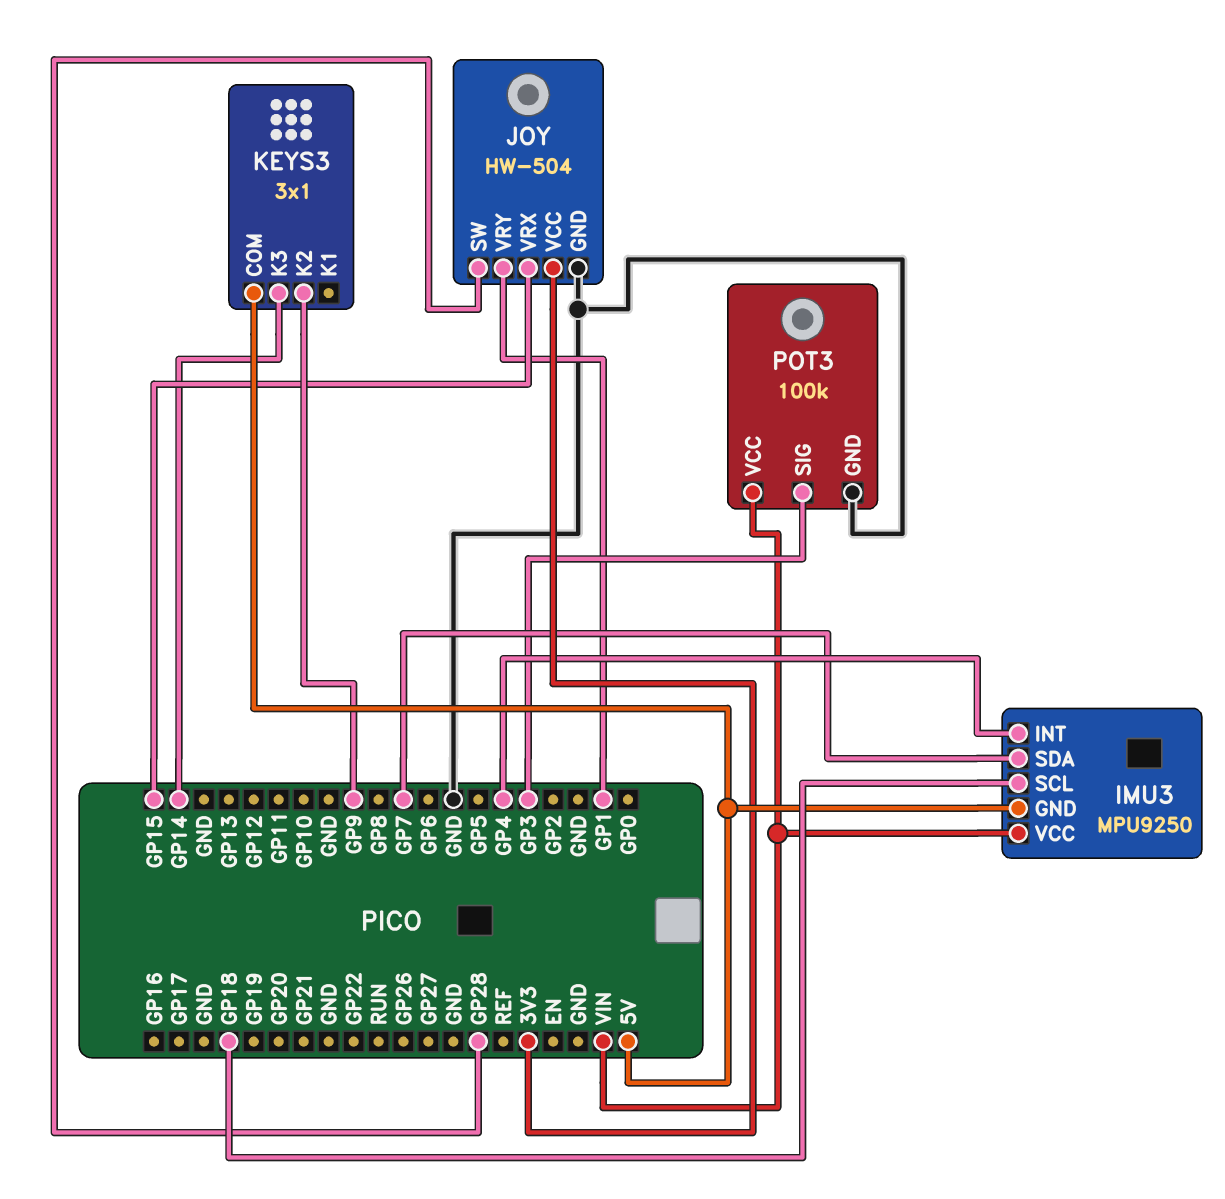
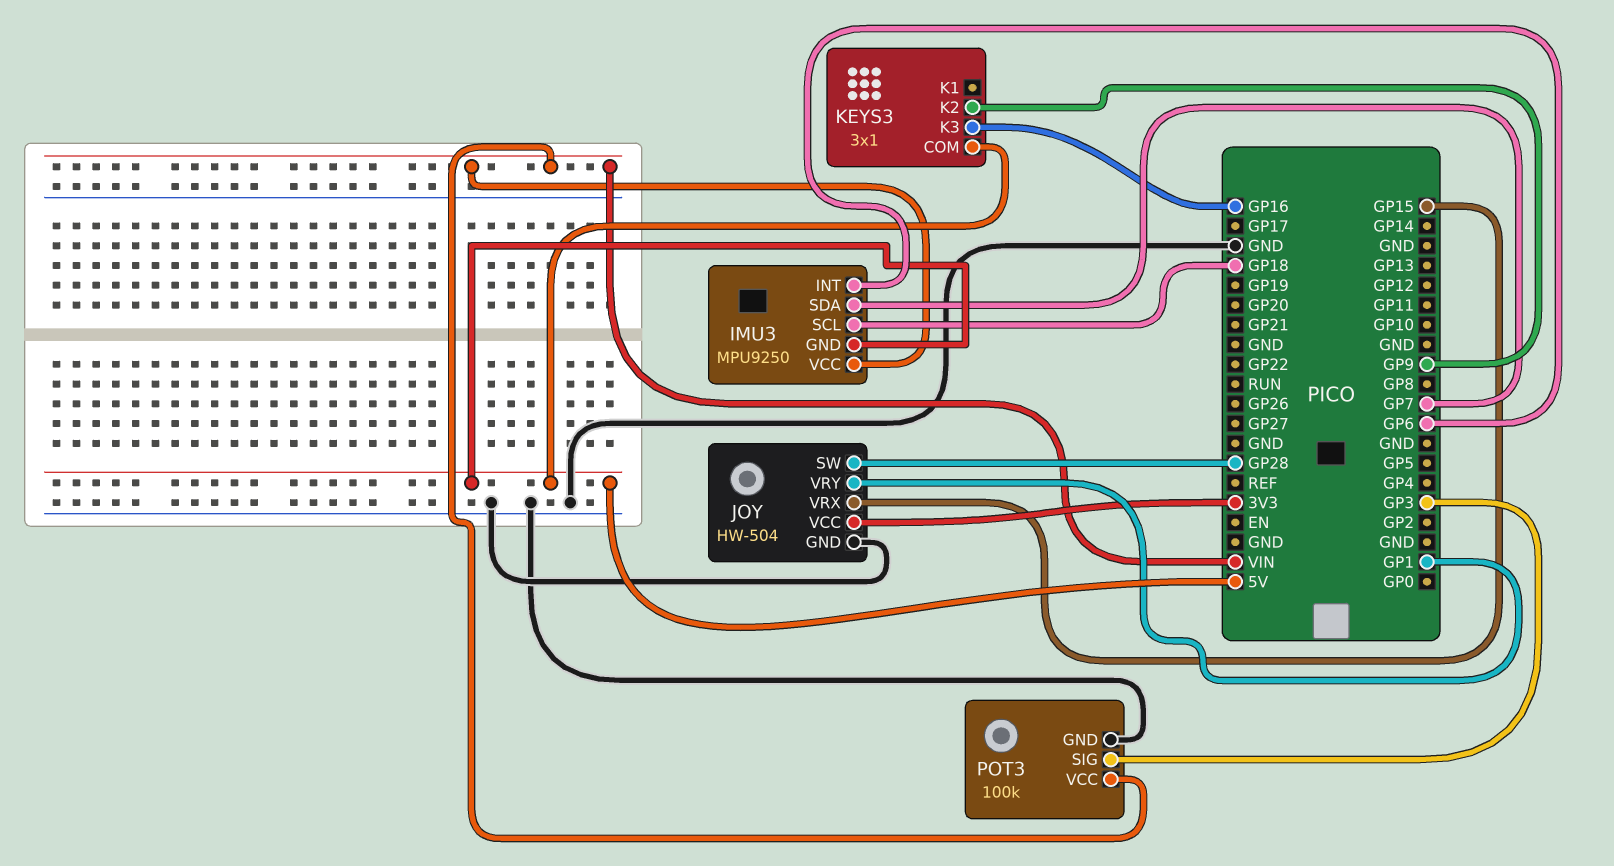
IMU3 pin INT: GP4 -> GP6
KEYS3 pin K3: GP14 -> GP16

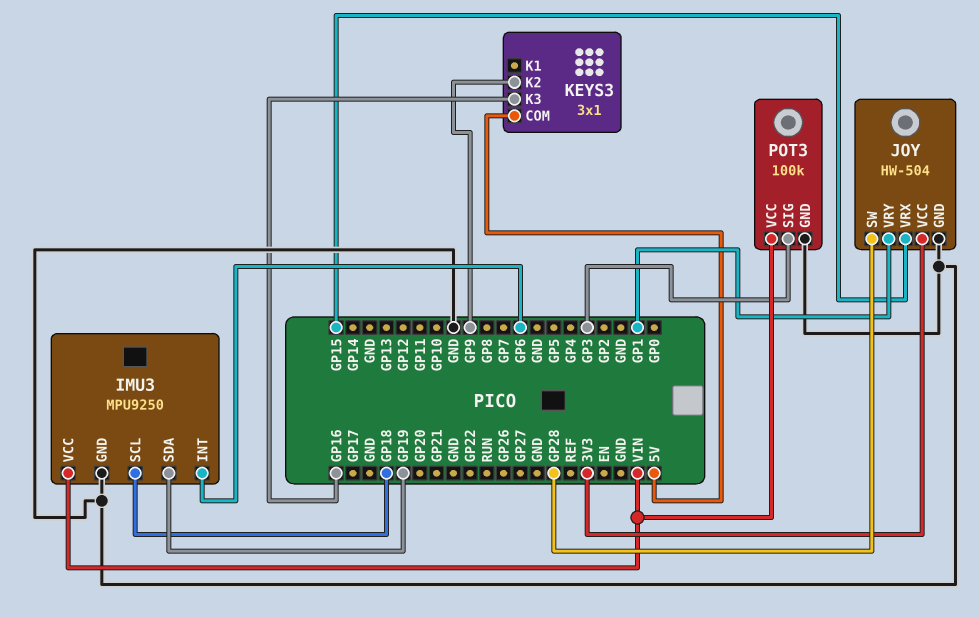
IMU3 pin GND: 5V -> GND
IMU3 pin SDA: GP7 -> GP19

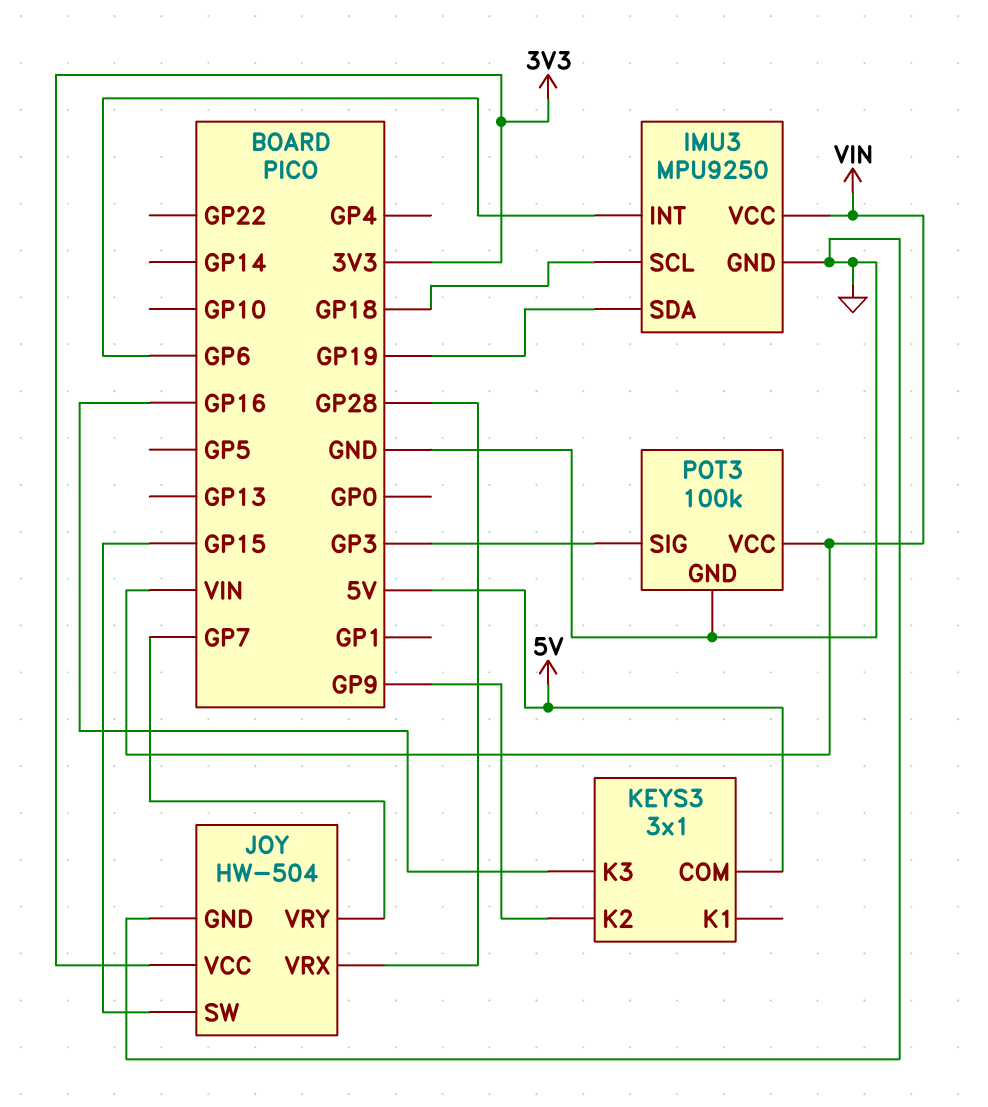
JOY pin SW: GP28 -> GP15
JOY pin VRX: GP15 -> GP28
JOY pin VRY: GP1 -> GP7

